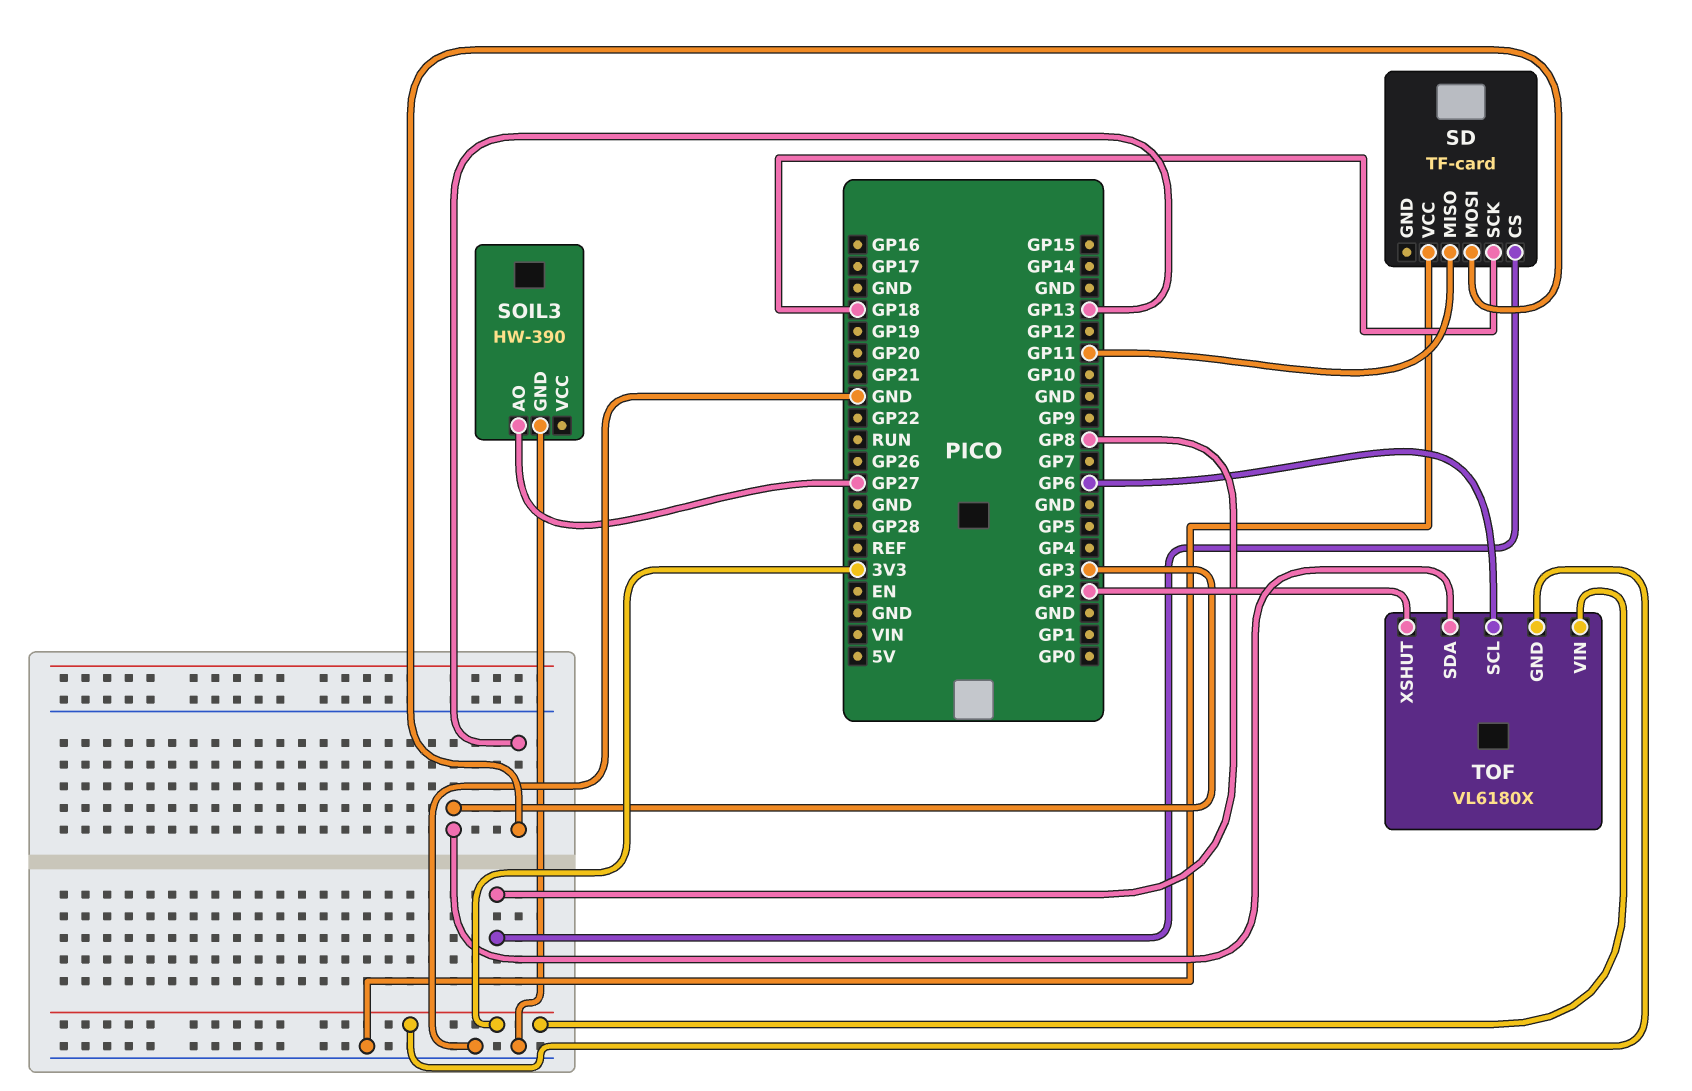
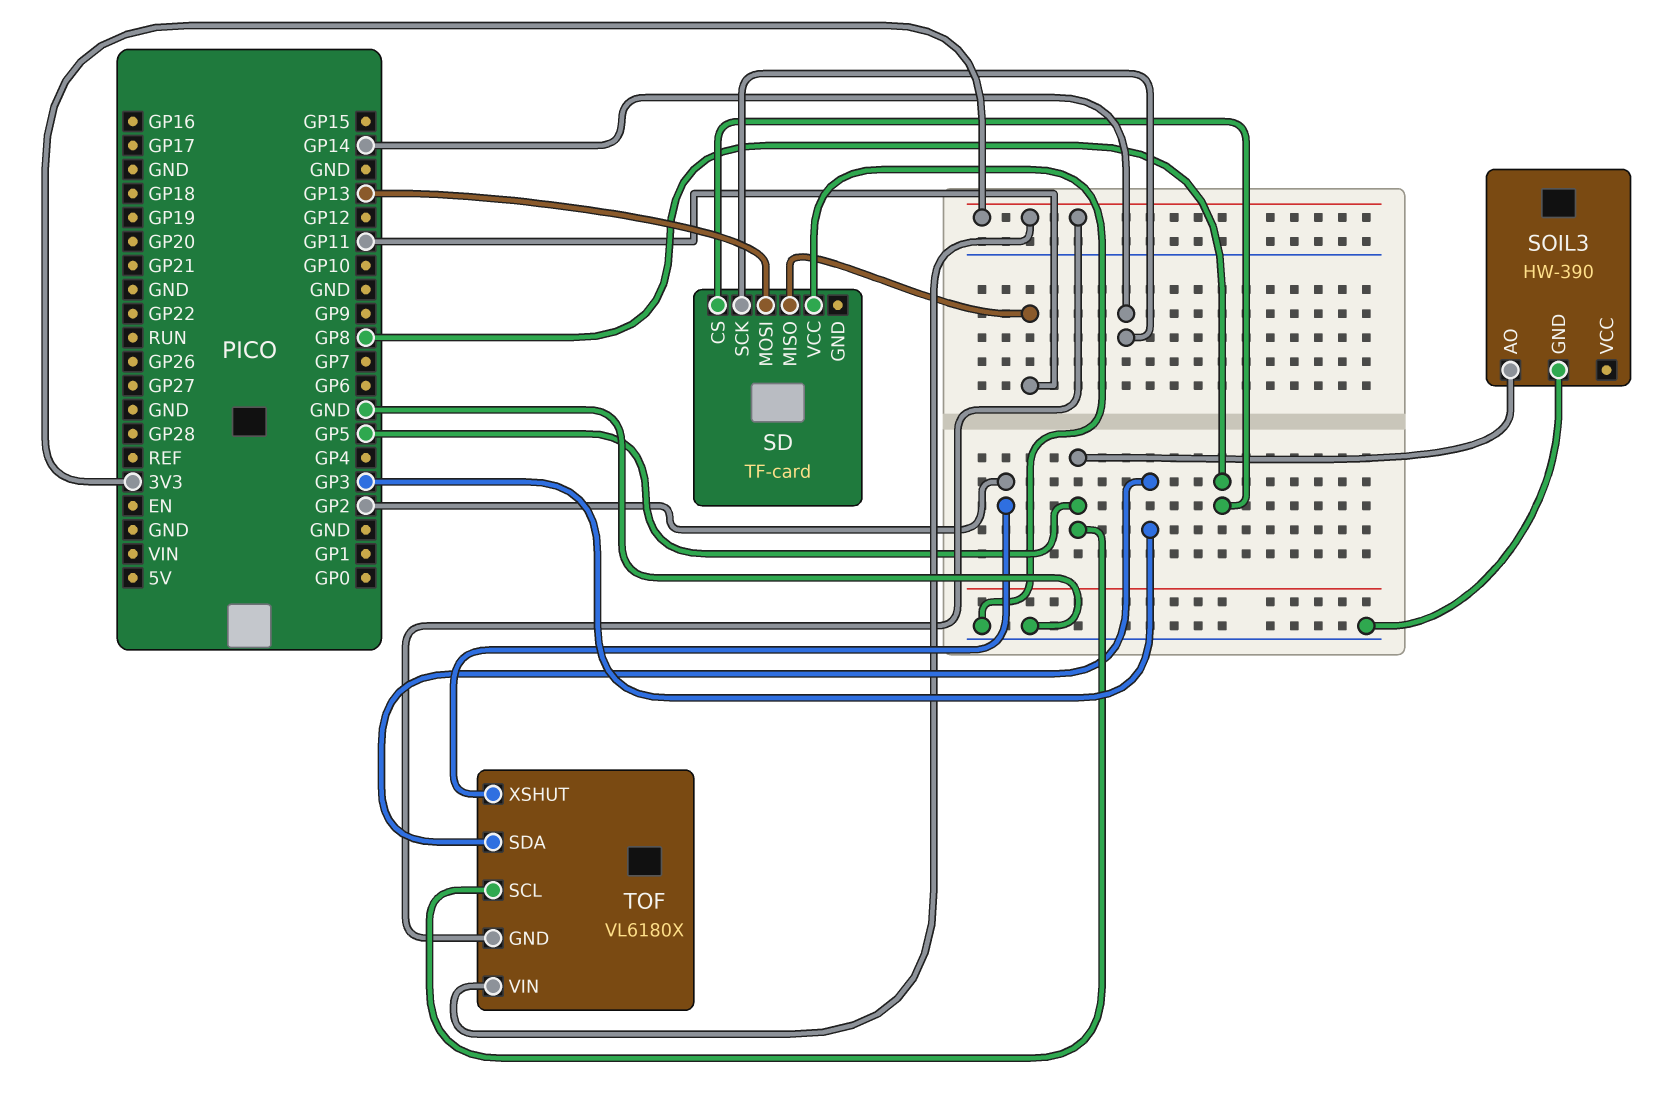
SD pin SCK: GP18 -> GP14
SOIL3 pin AO: GP27 -> GP5
TOF pin SCL: GP6 -> GP5

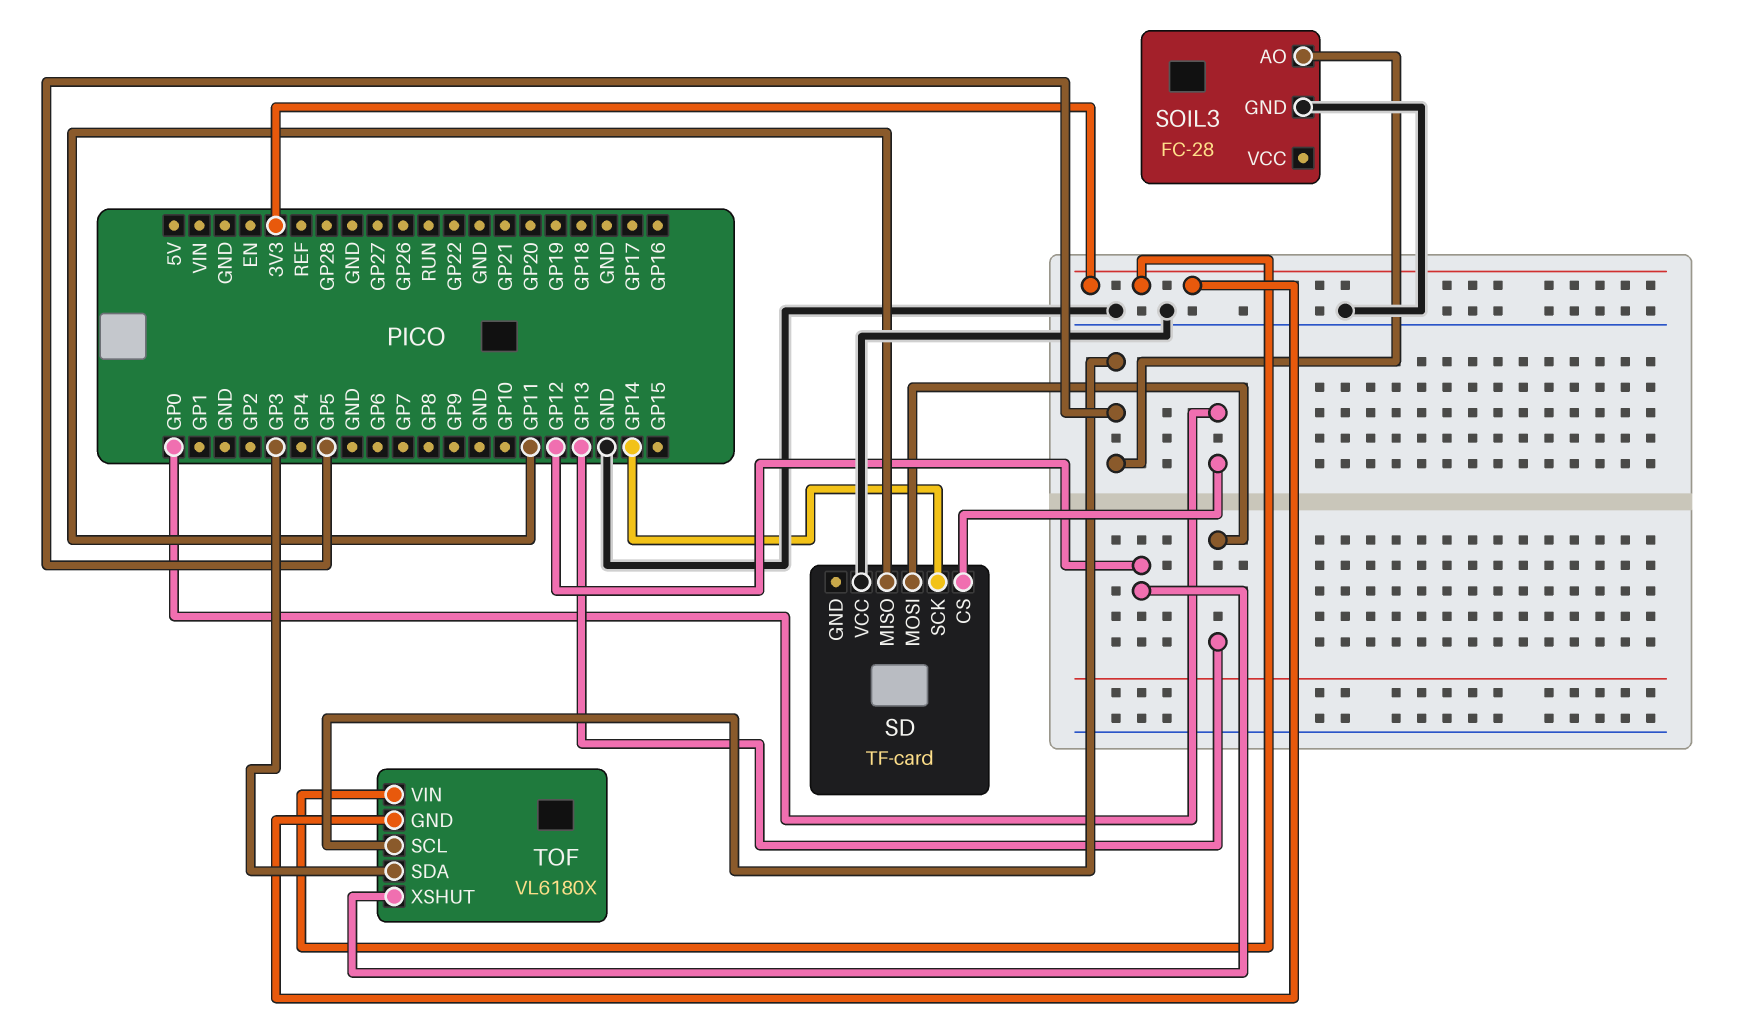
SD pin CS: GP8 -> GP0
SOIL3: HW-390 -> FC-28
TOF pin XSHUT: GP2 -> GP12

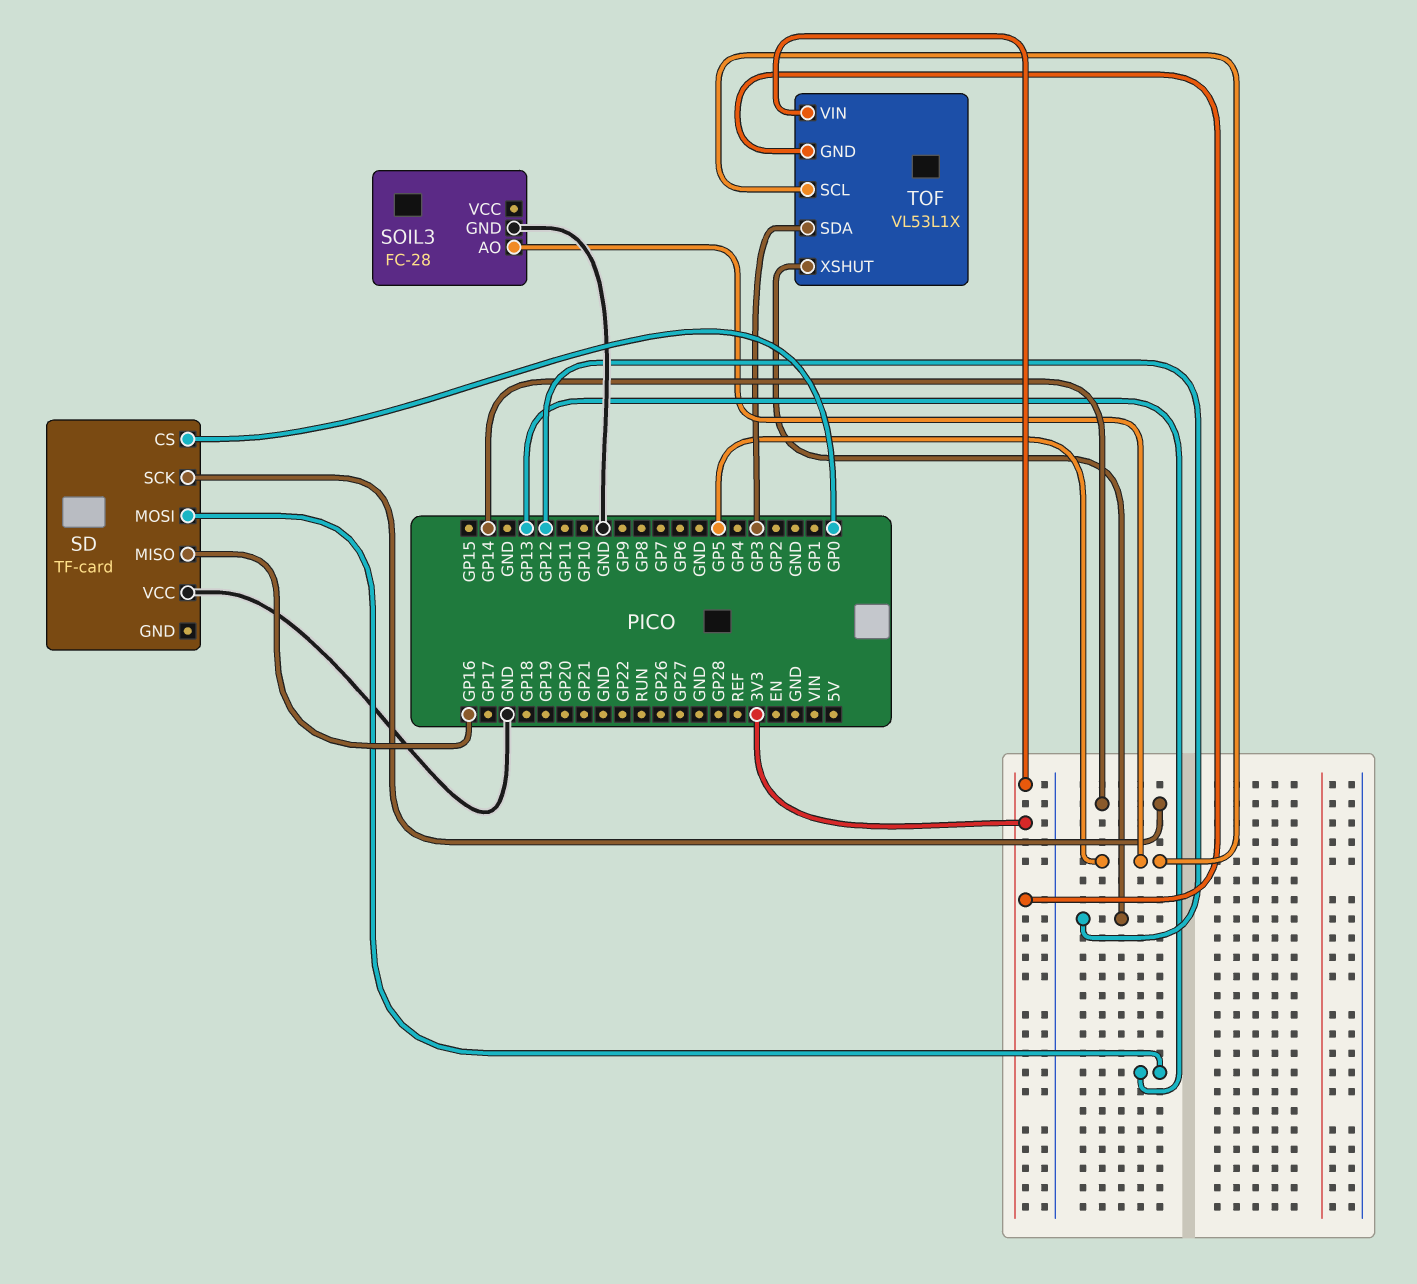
SD pin MISO: GP11 -> GP16
TOF: VL6180X -> VL53L1X

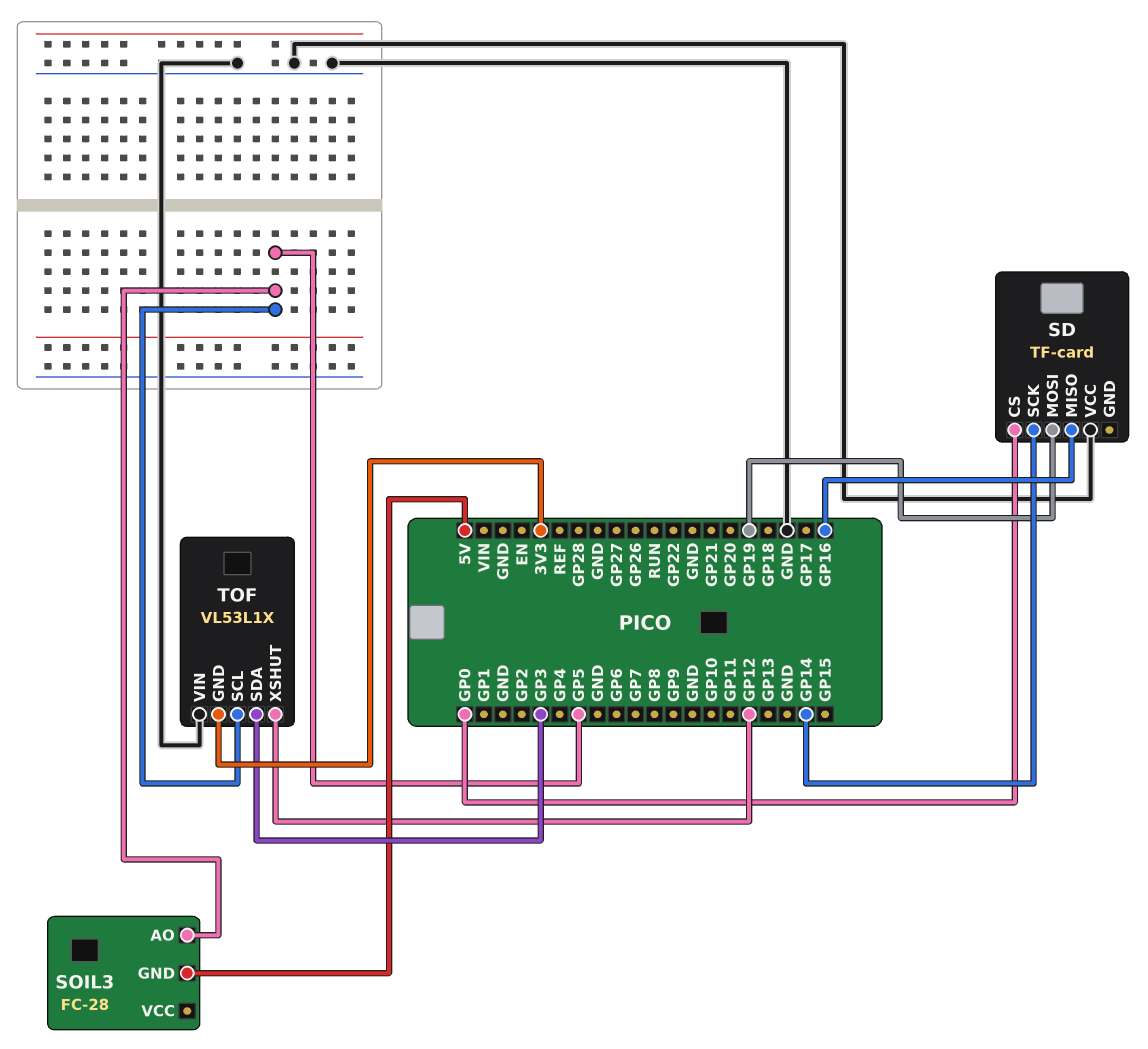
SD pin MOSI: GP13 -> GP19
SOIL3 pin GND: GND -> 5V
TOF pin VIN: 3V3 -> GND

